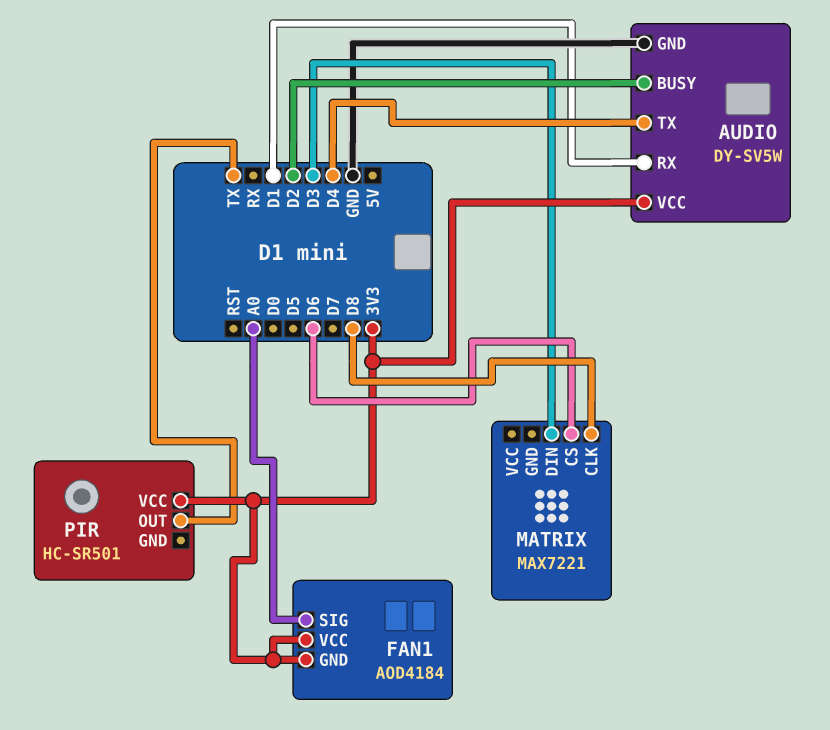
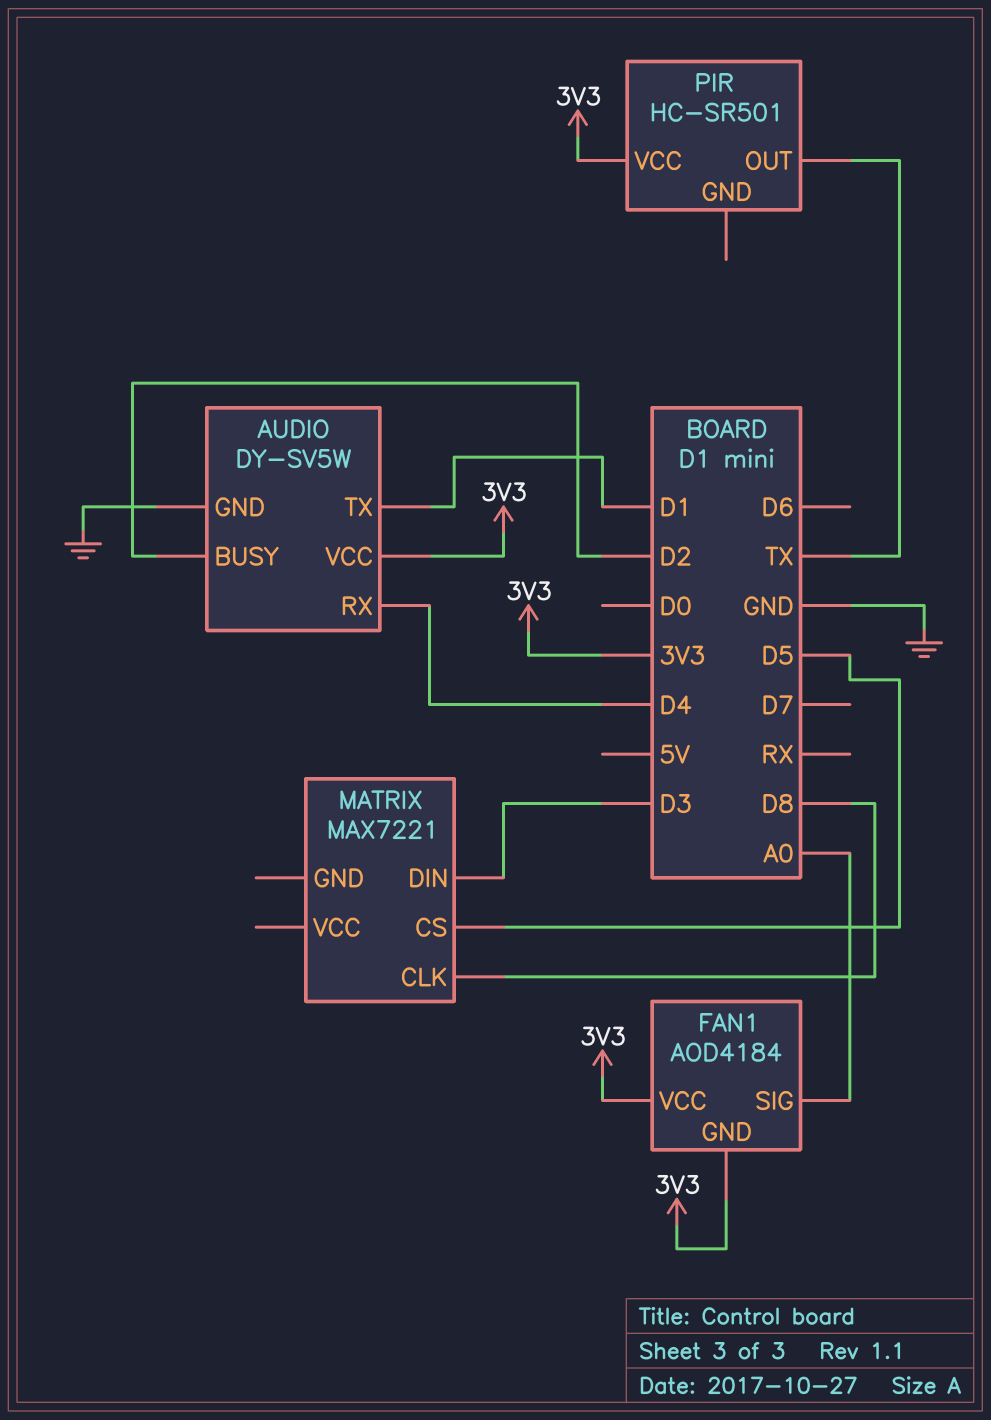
AUDIO pin RX: D1 -> D4
AUDIO pin TX: D4 -> D1
MATRIX pin CS: D6 -> D5

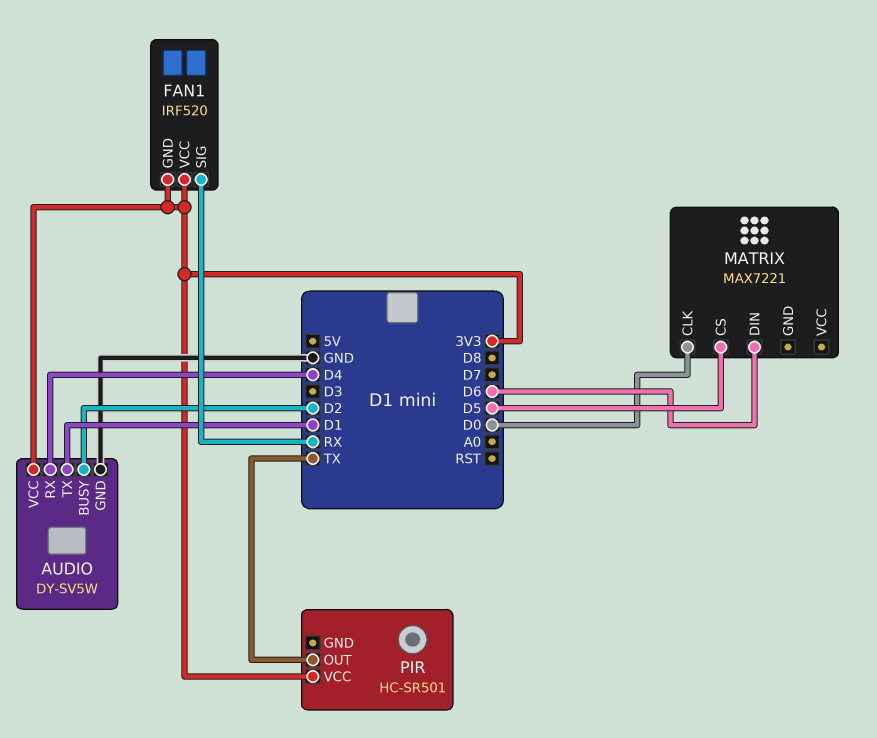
FAN1: AOD4184 -> IRF520
FAN1 pin SIG: A0 -> RX
MATRIX pin CLK: D8 -> D0
MATRIX pin DIN: D3 -> D6

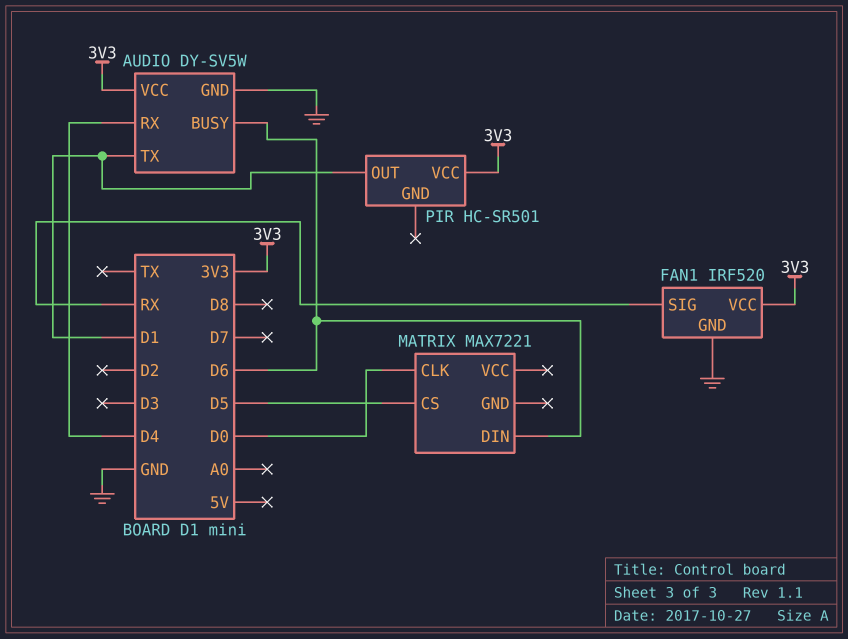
AUDIO pin BUSY: D2 -> D6
FAN1 pin GND: 3V3 -> GND
PIR pin OUT: TX -> D1

